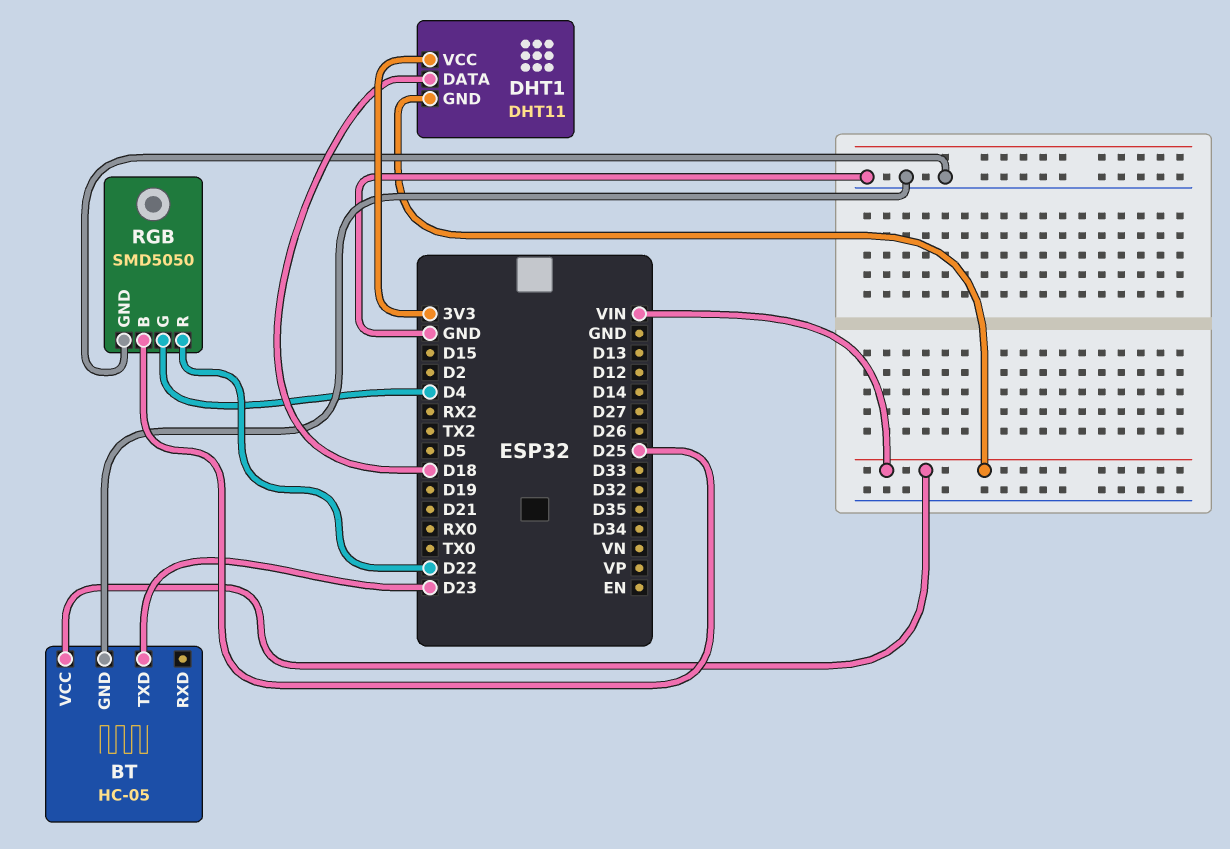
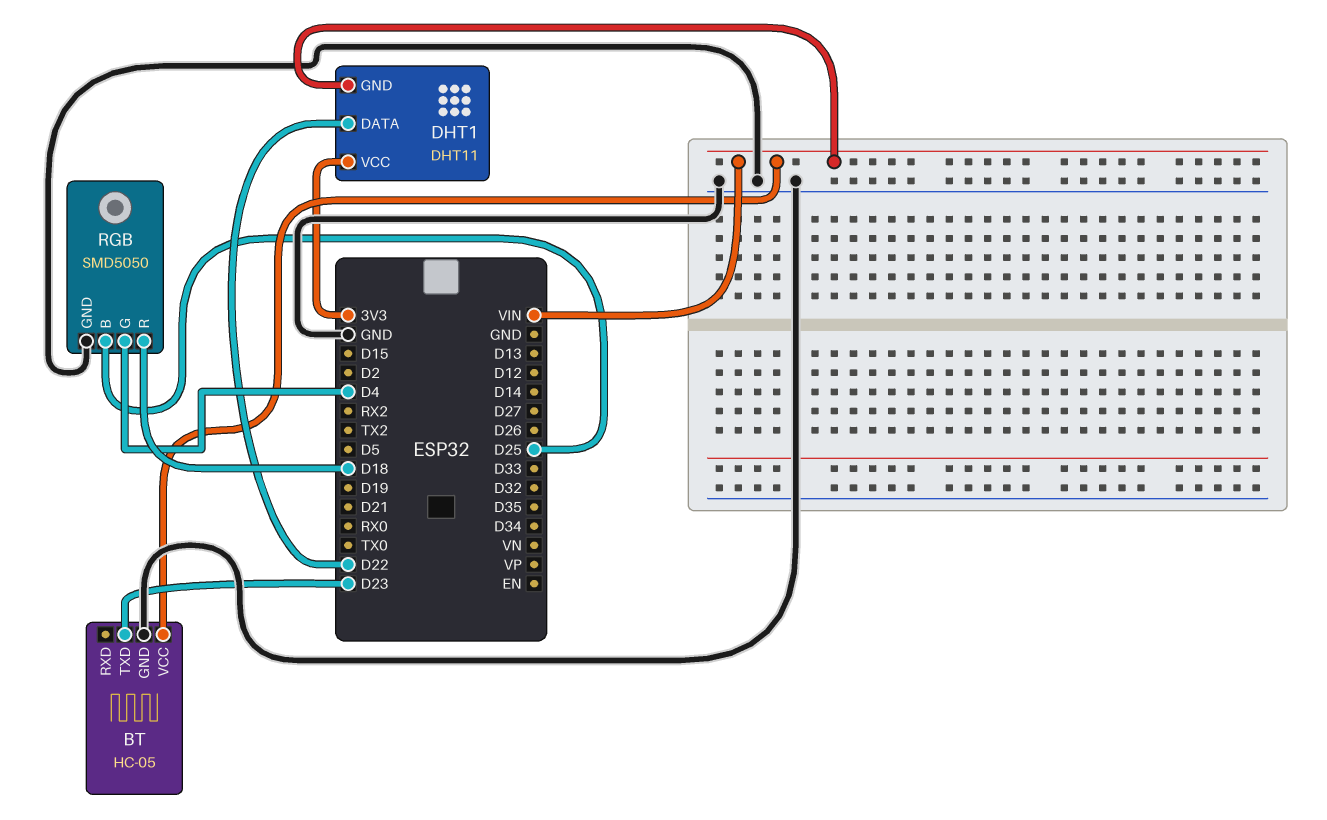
DHT1 pin DATA: D18 -> D22
RGB pin R: D22 -> D18

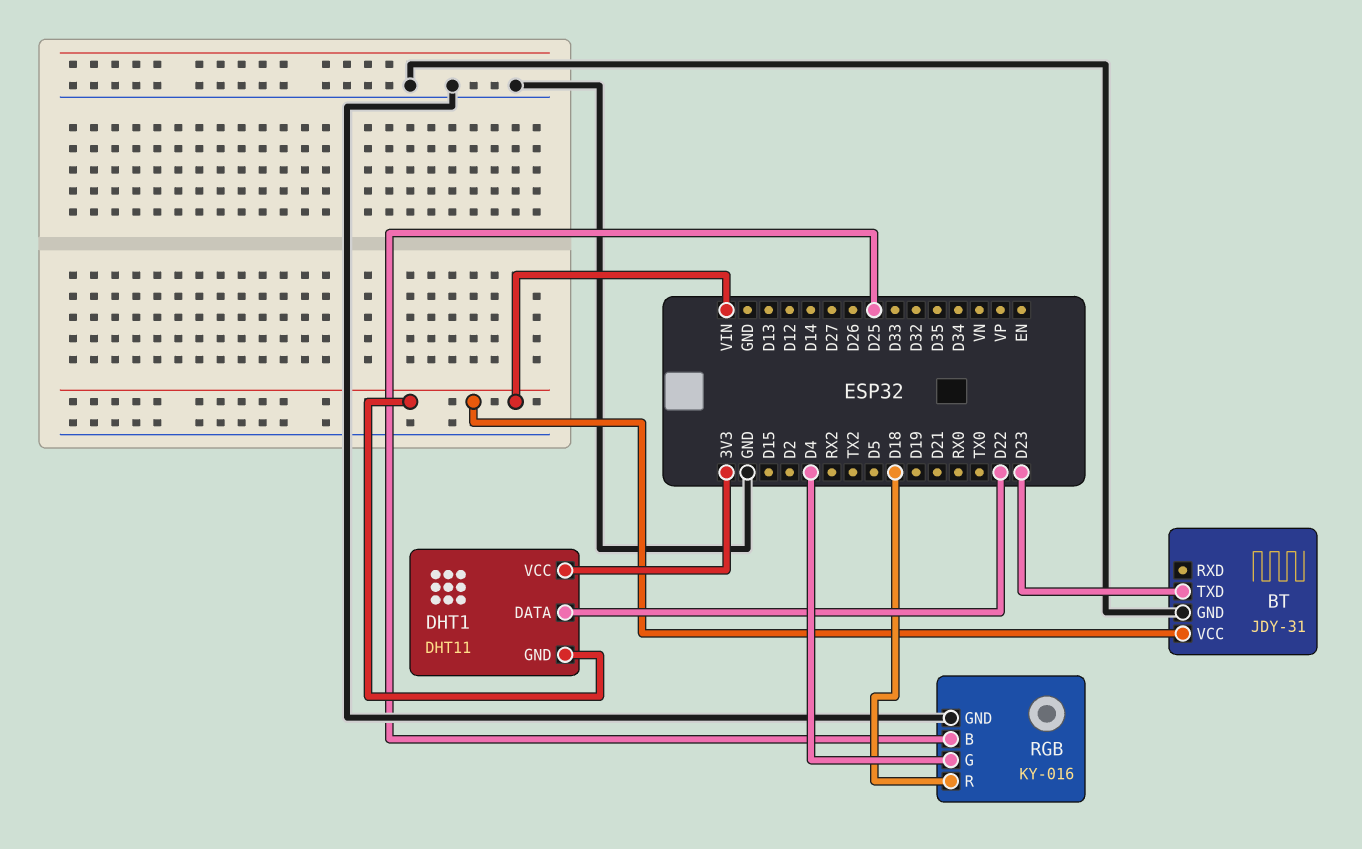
BT: HC-05 -> JDY-31
RGB: SMD5050 -> KY-016

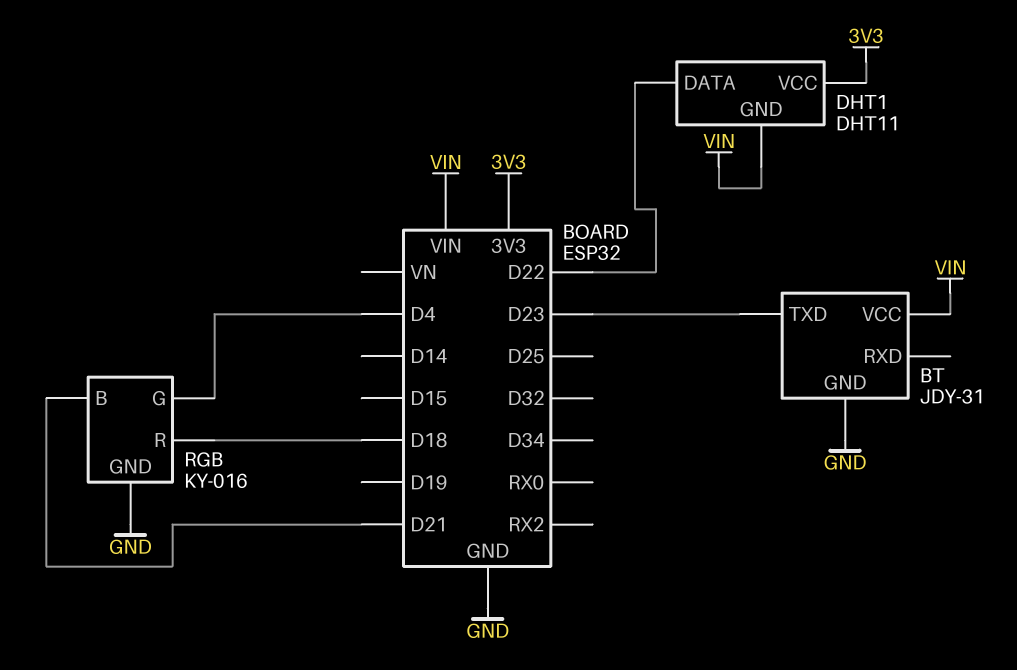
RGB pin B: D25 -> D21

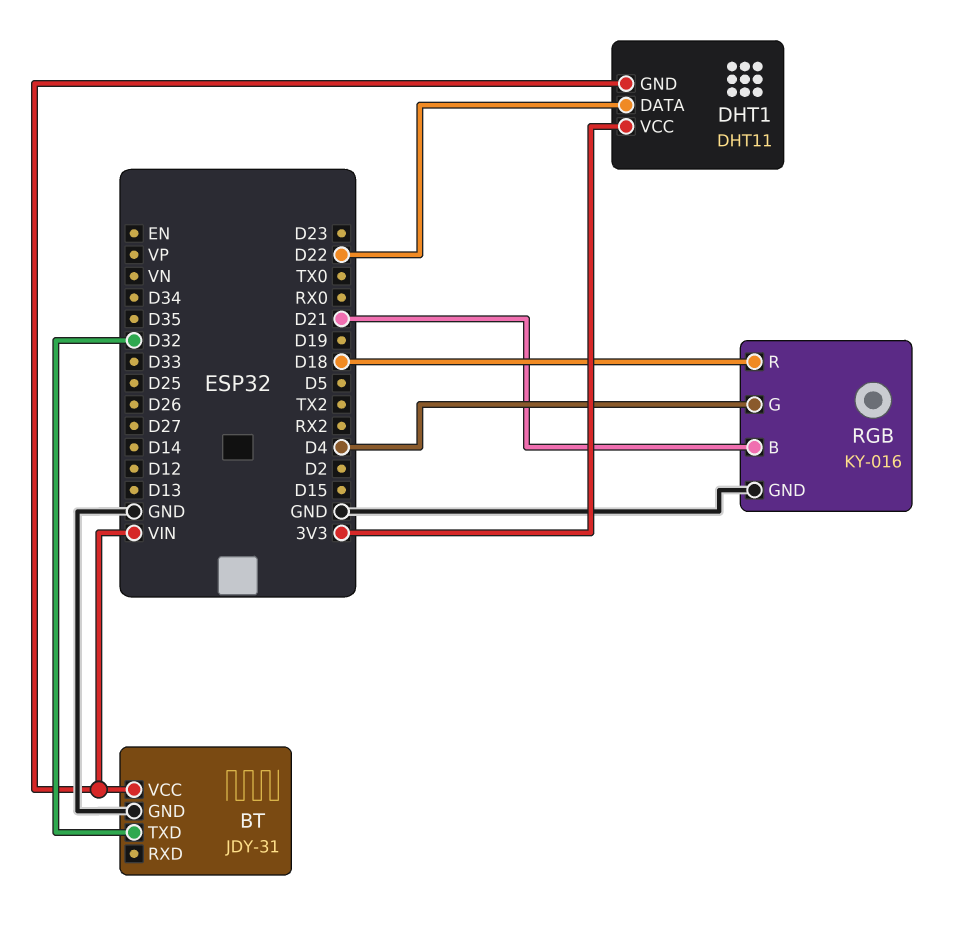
BT pin TXD: D23 -> D32

